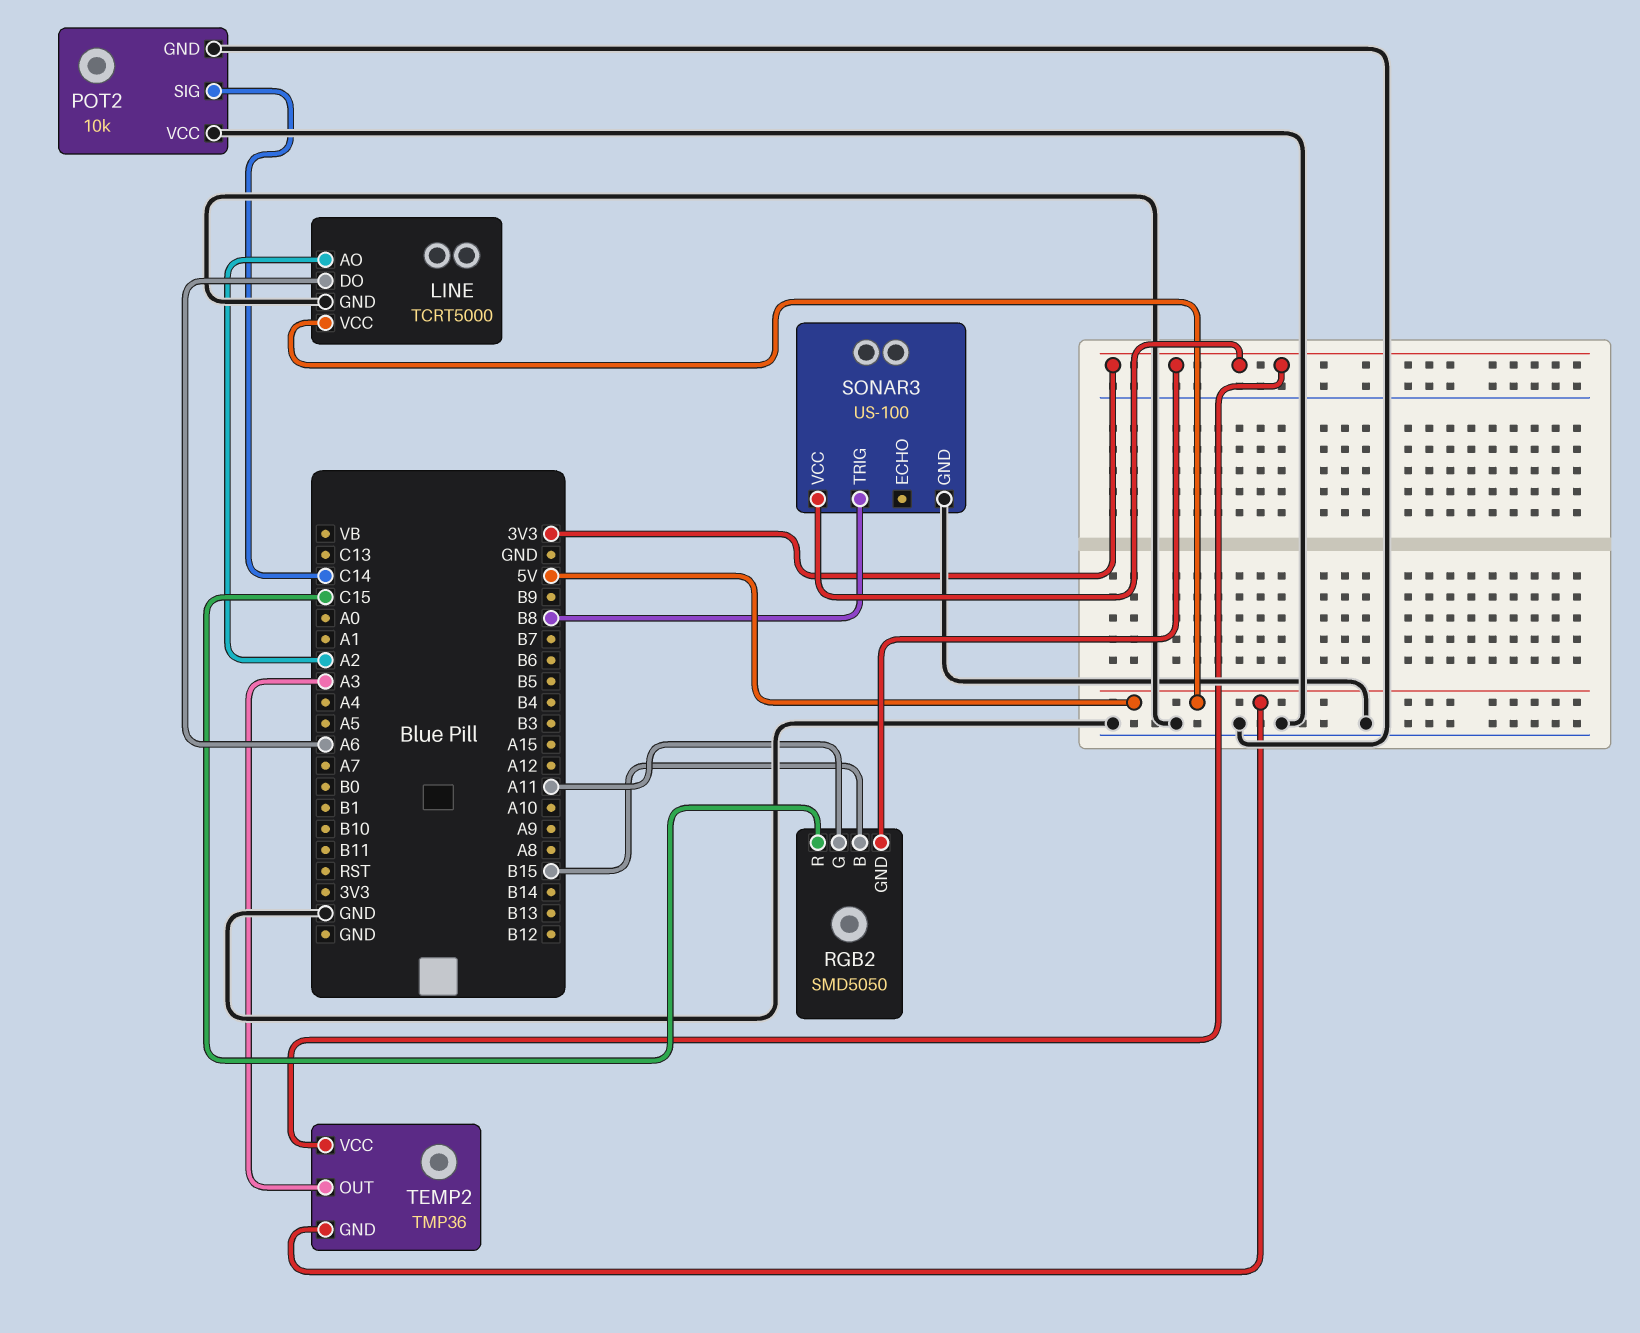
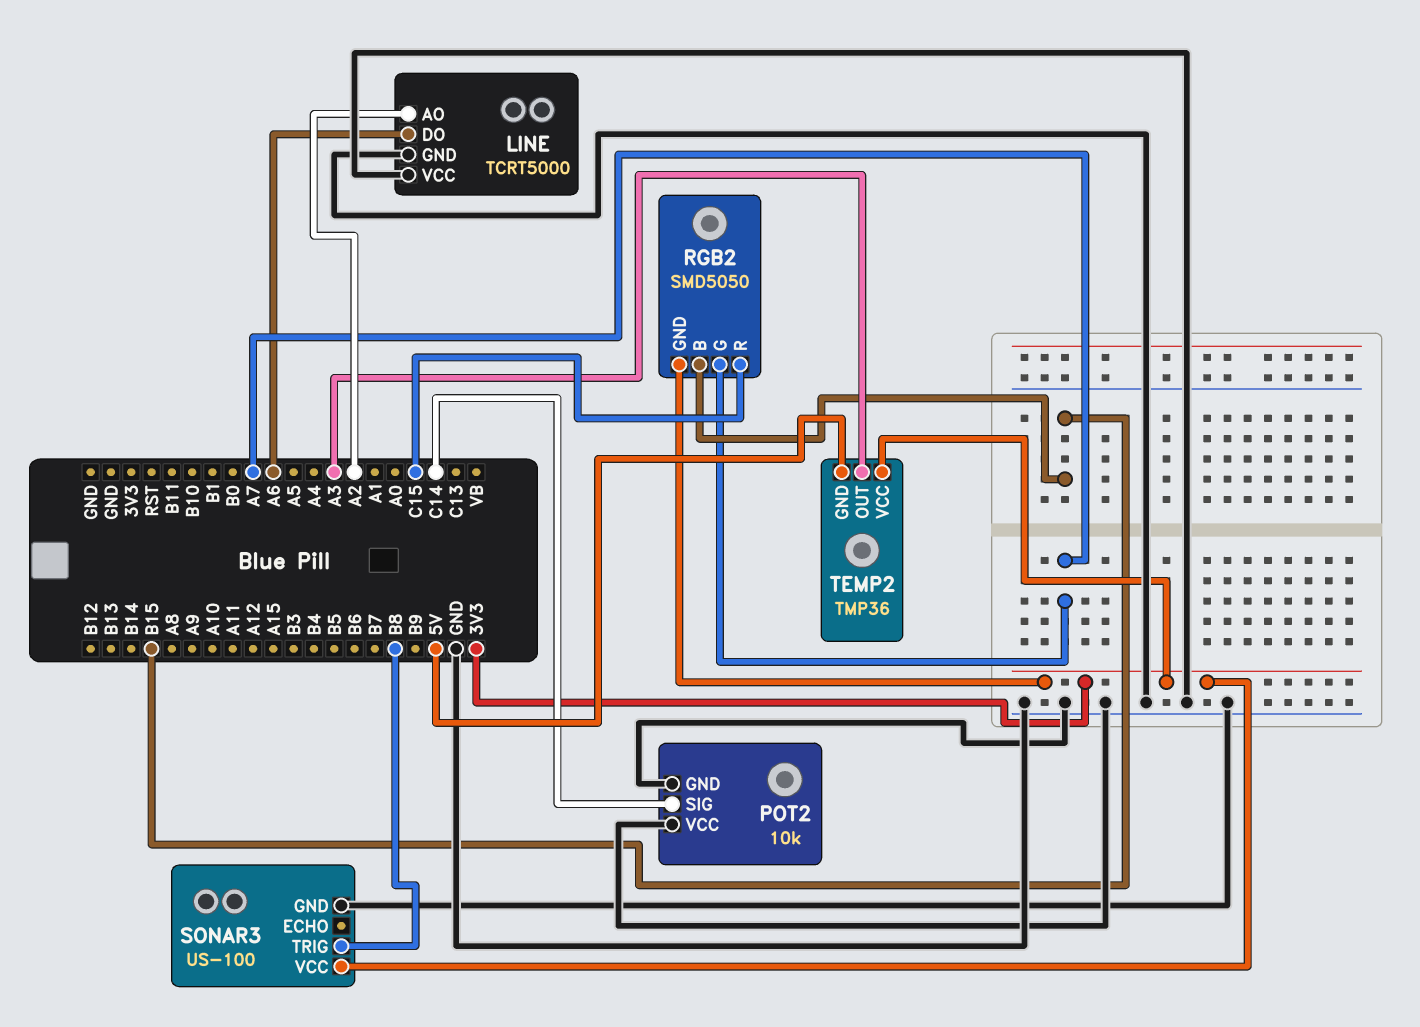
LINE pin VCC: 5V -> GND
RGB2 pin G: A11 -> A7

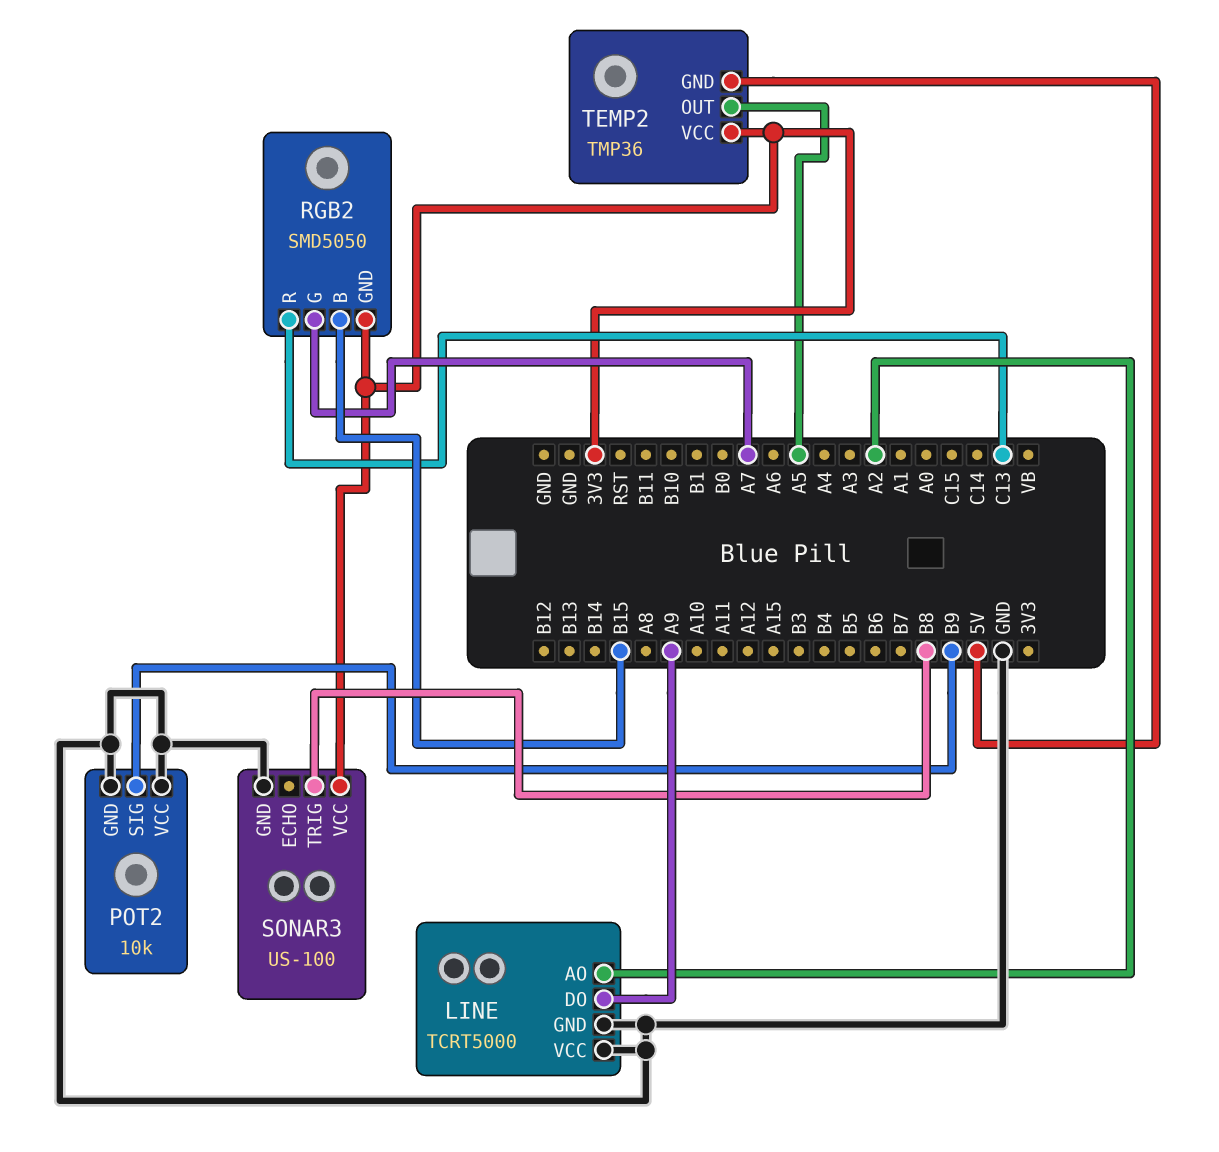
LINE pin DO: A6 -> A9
POT2 pin SIG: C14 -> B9
RGB2 pin R: C15 -> C13
TEMP2 pin OUT: A3 -> A5

